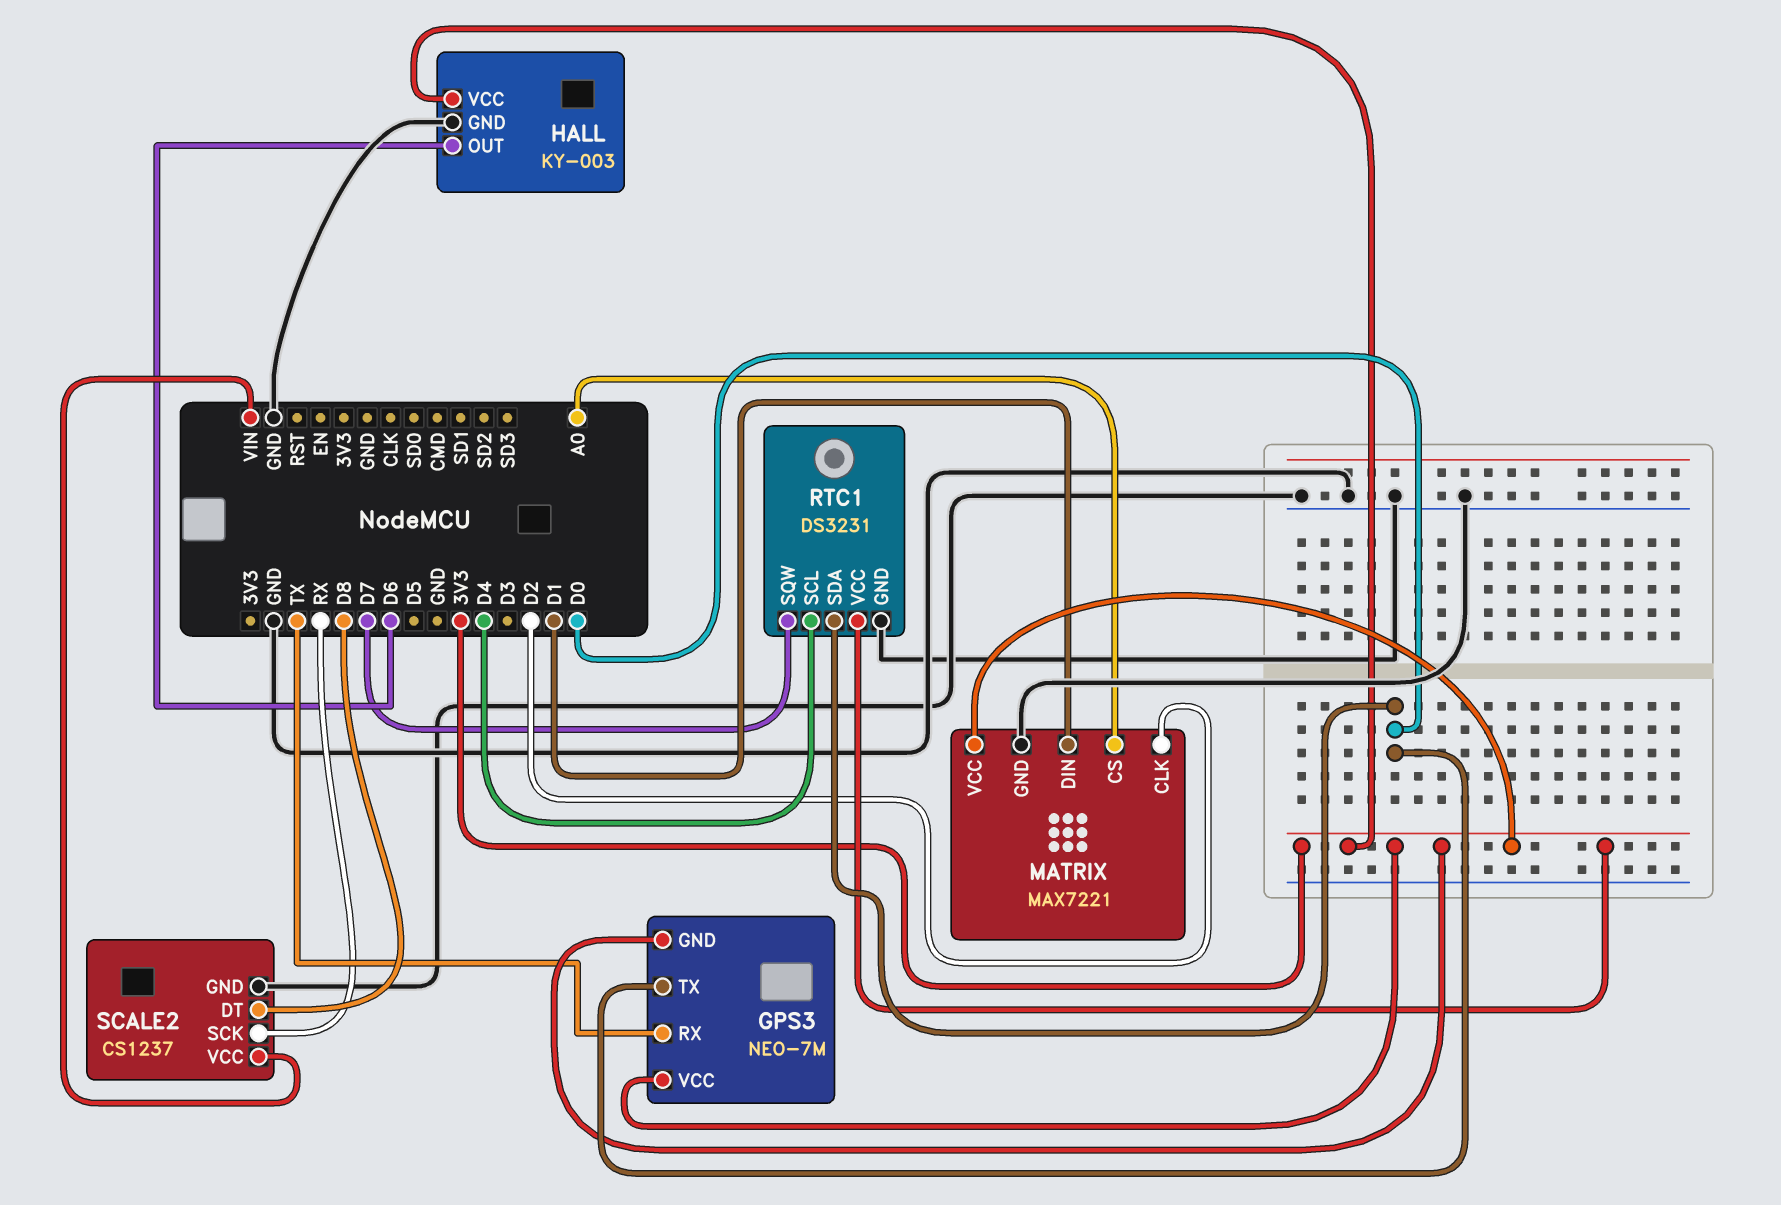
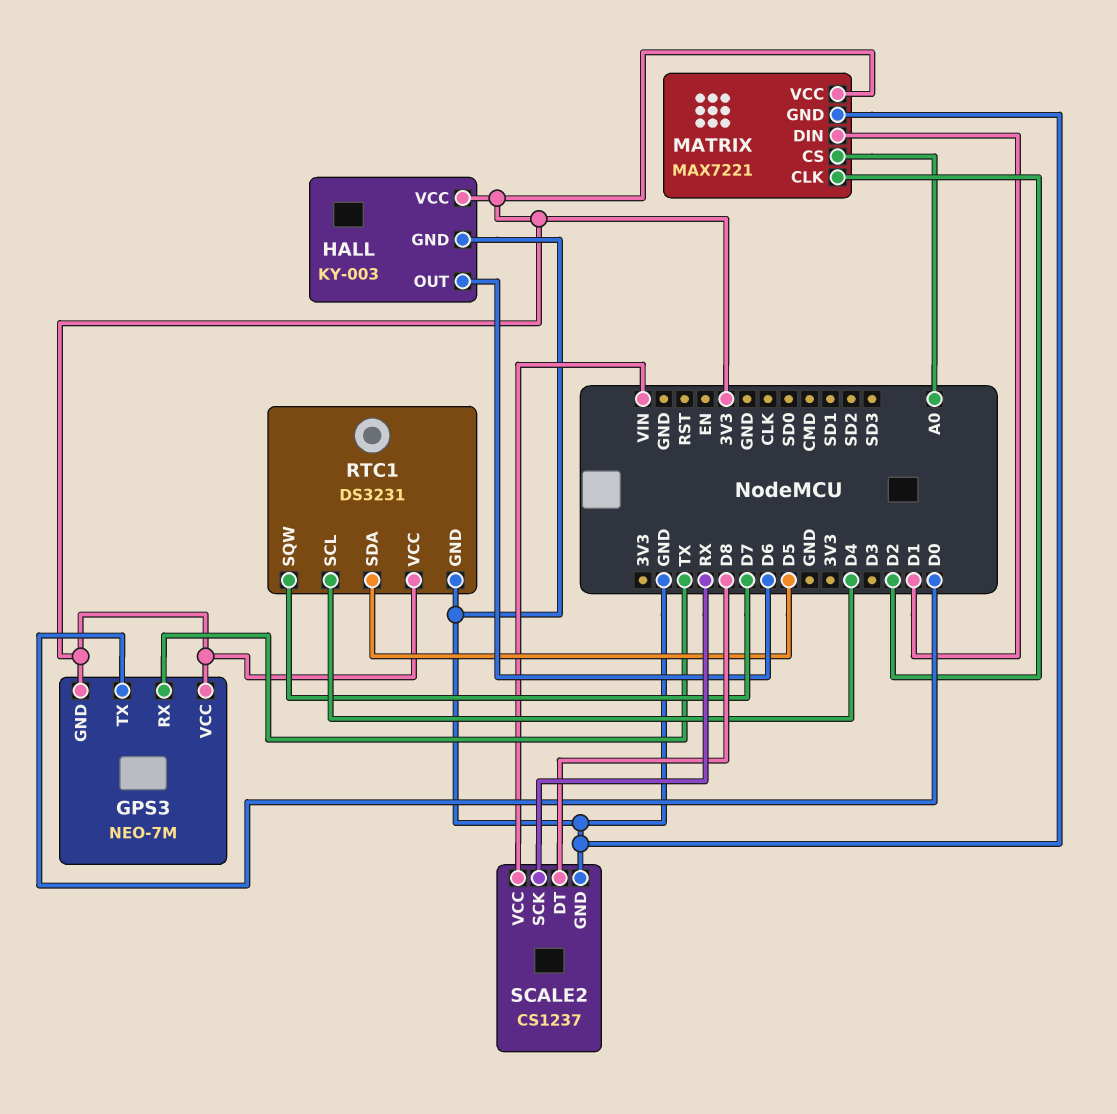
RTC1 pin SDA: D0 -> D5

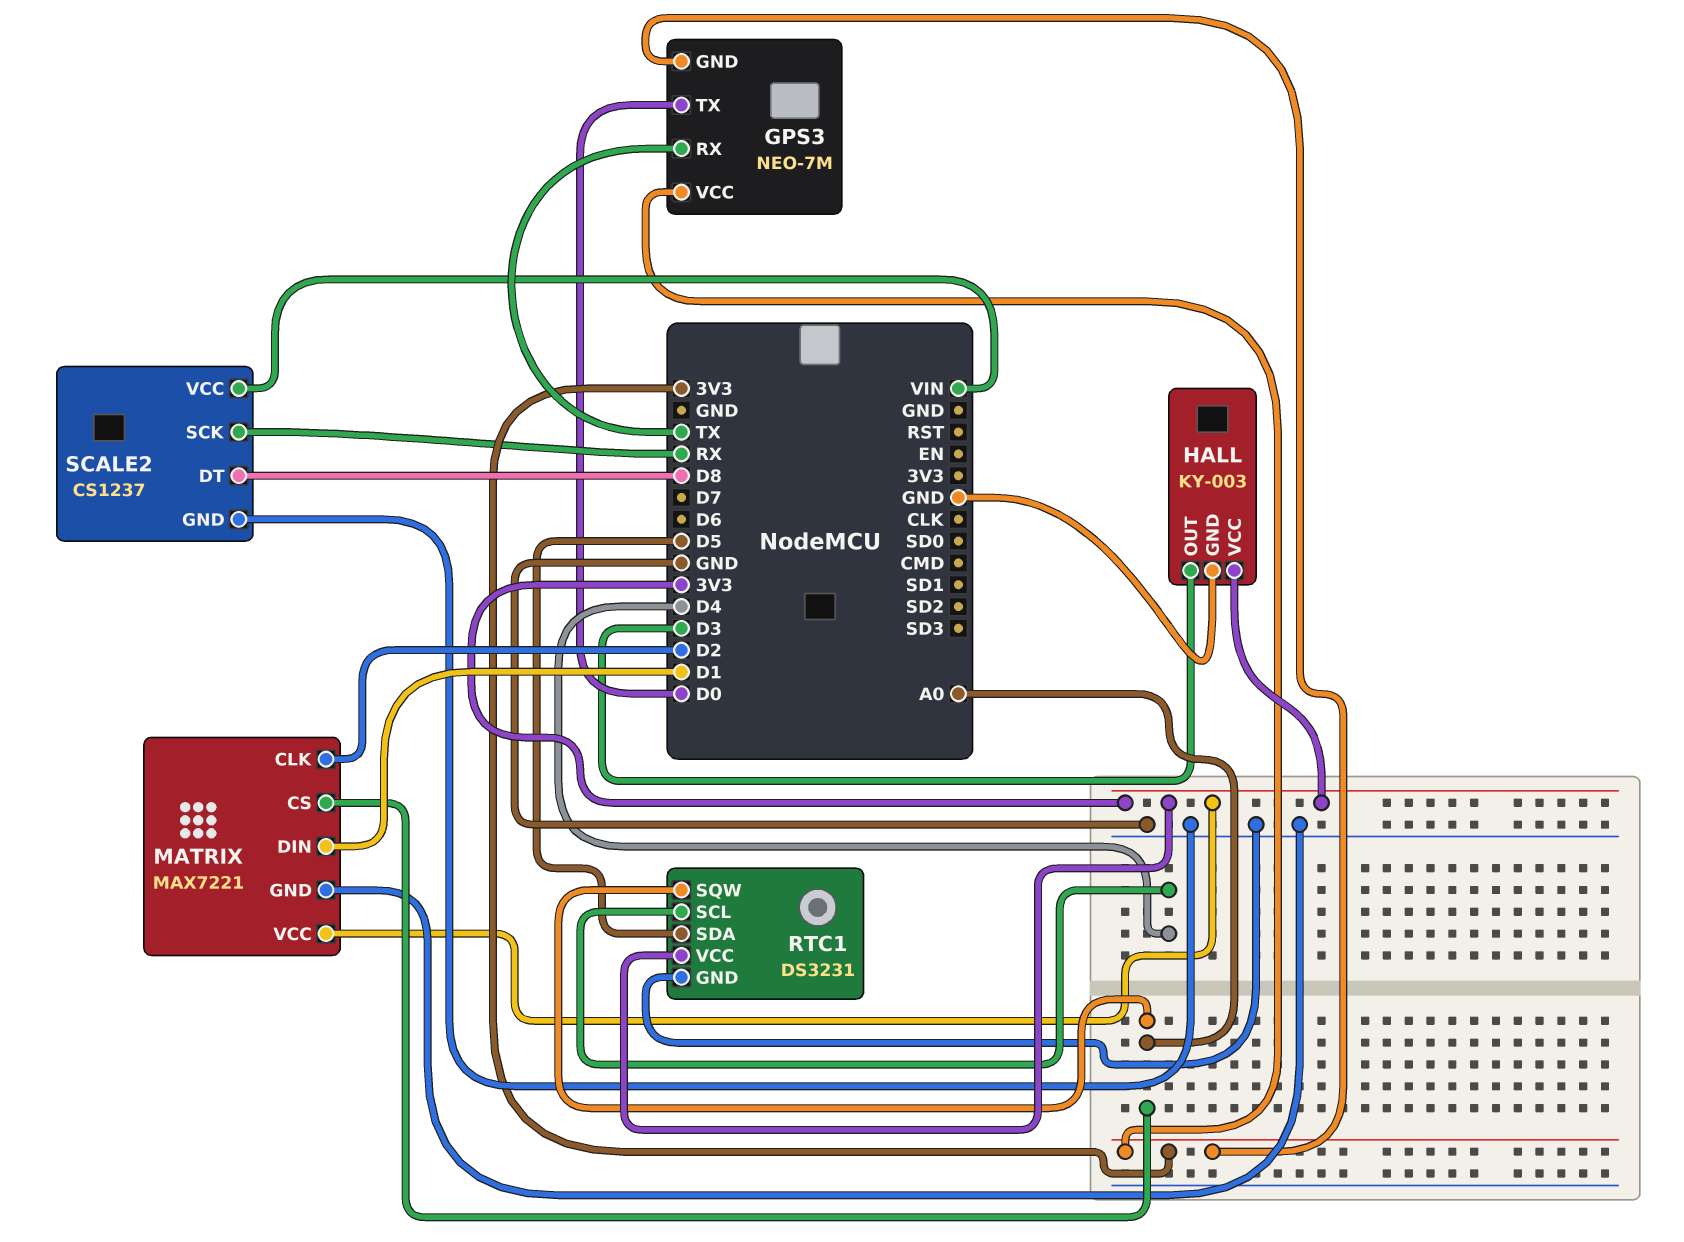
HALL pin OUT: D6 -> D3
RTC1 pin SQW: D7 -> A0

